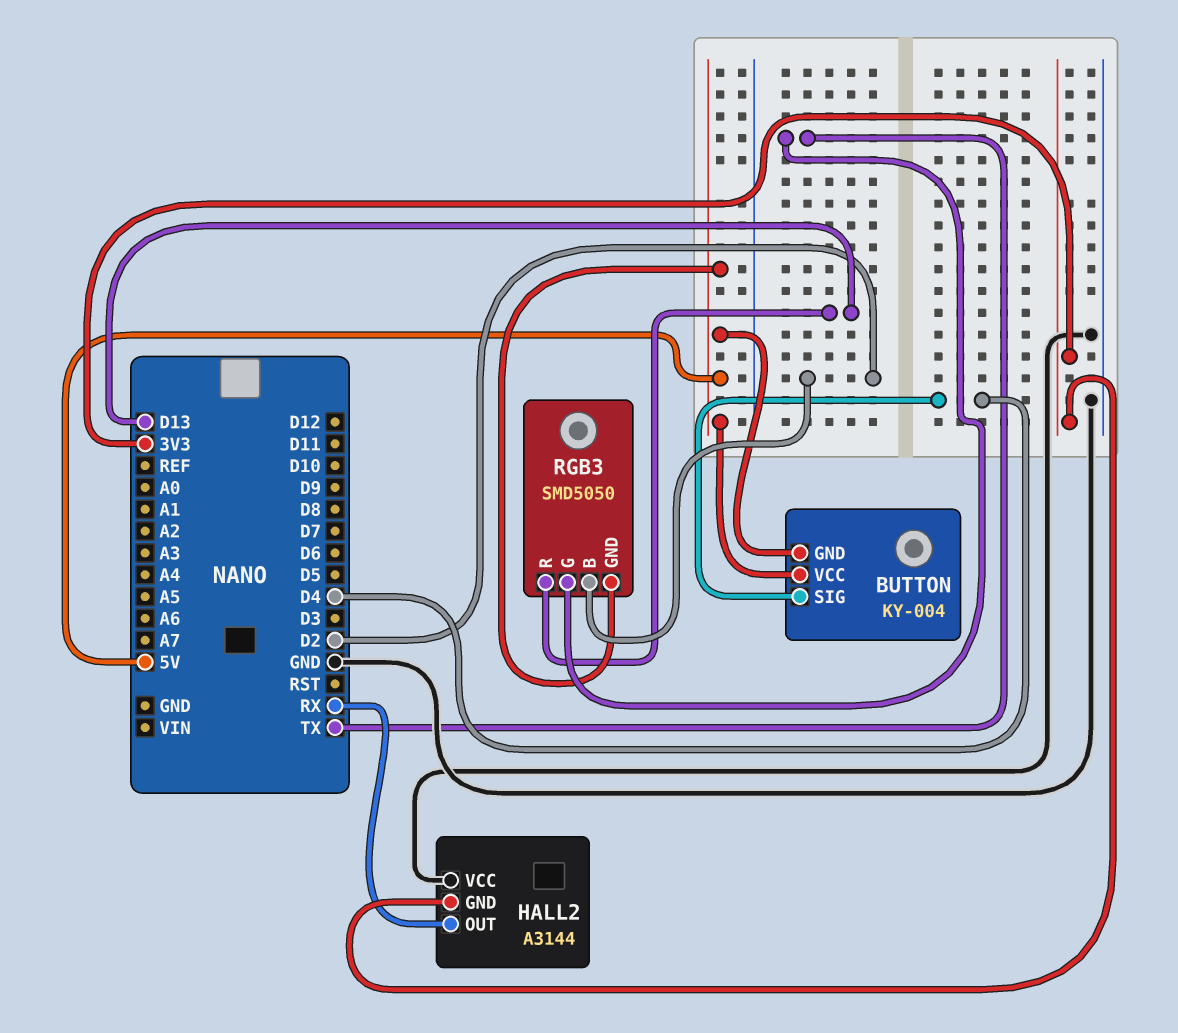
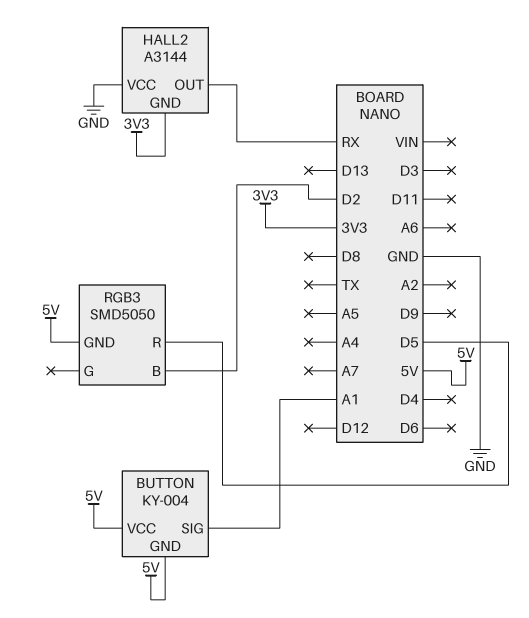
BUTTON pin SIG: D4 -> A1
RGB3 pin G: TX -> none
RGB3 pin R: D13 -> D5

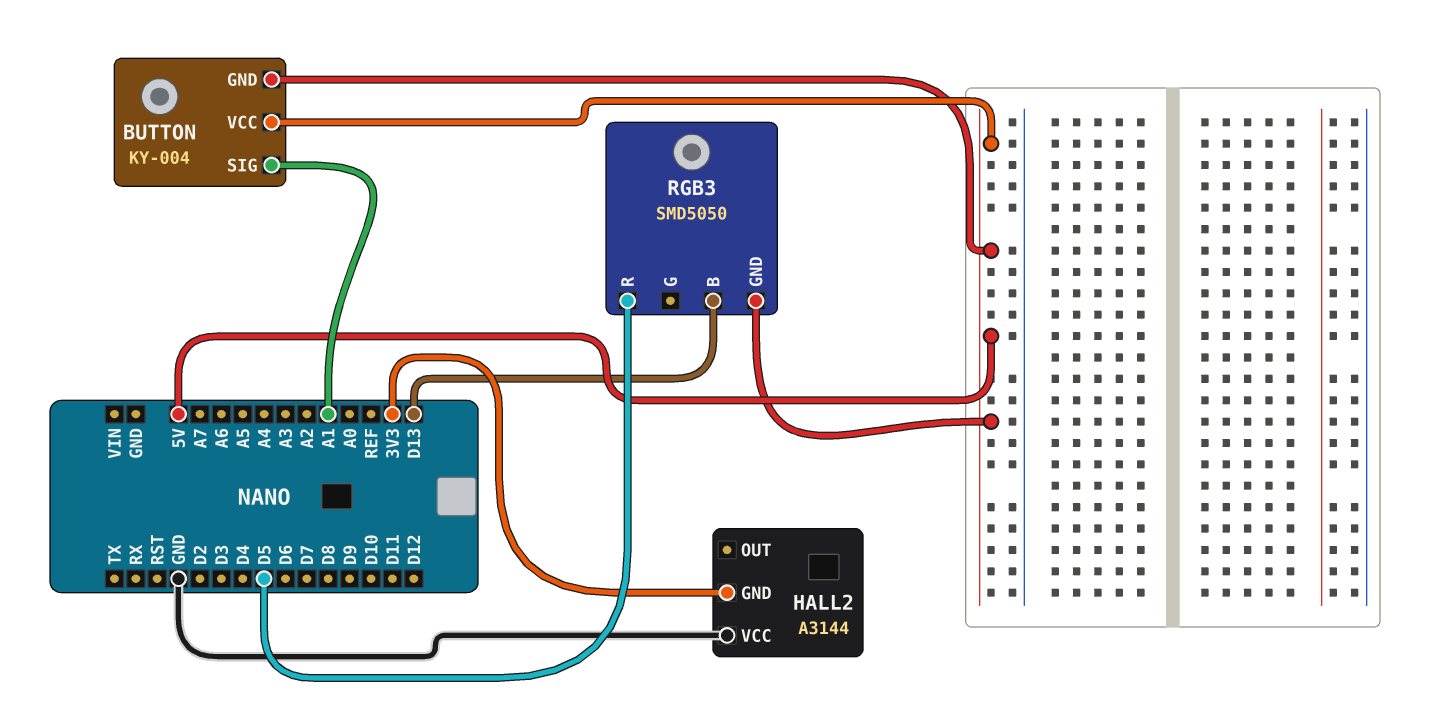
HALL2 pin OUT: RX -> none
RGB3 pin B: D2 -> D13

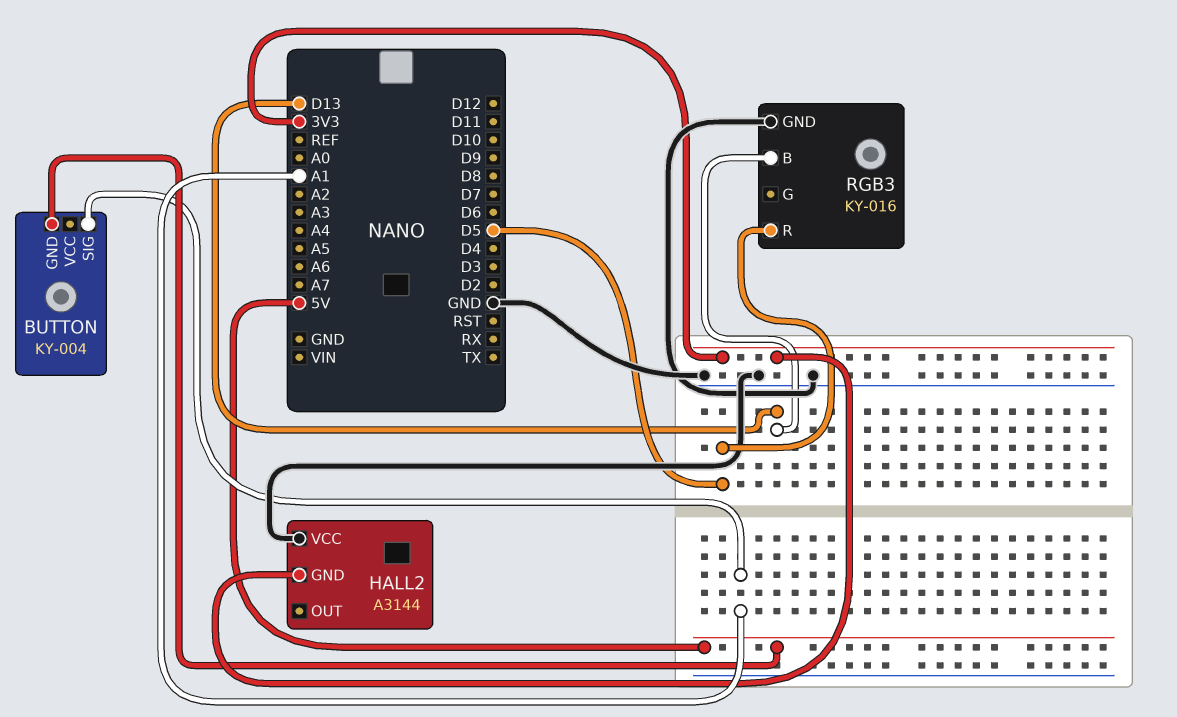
BUTTON pin VCC: 5V -> none
RGB3: SMD5050 -> KY-016
RGB3 pin GND: 5V -> GND

